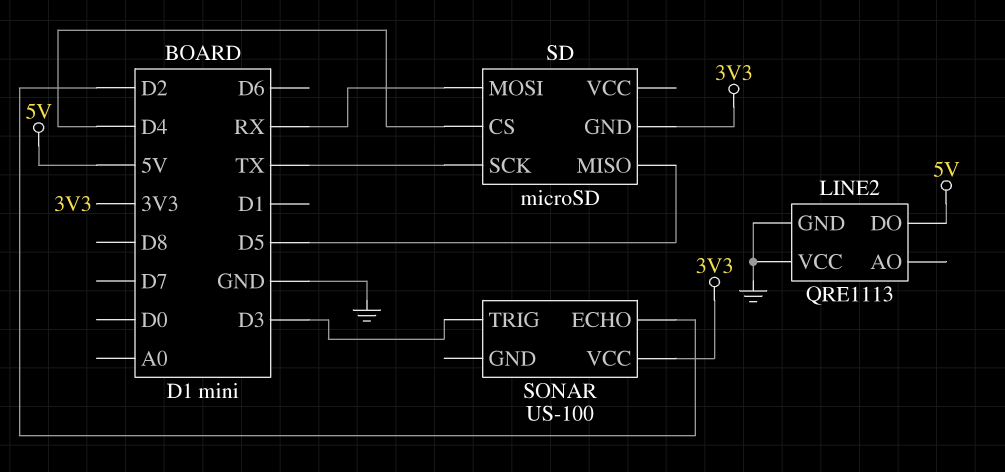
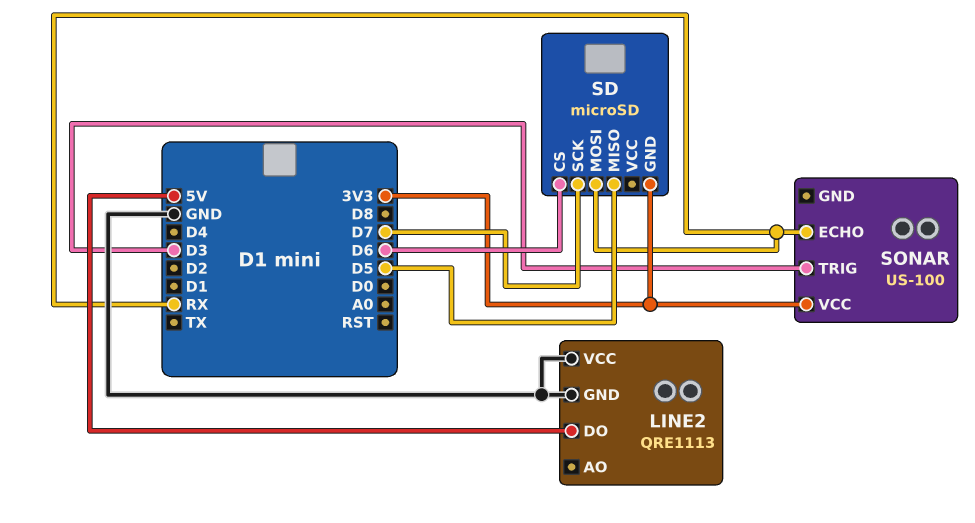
SD pin CS: D4 -> D6
SD pin SCK: TX -> D7
SONAR pin ECHO: D2 -> RX

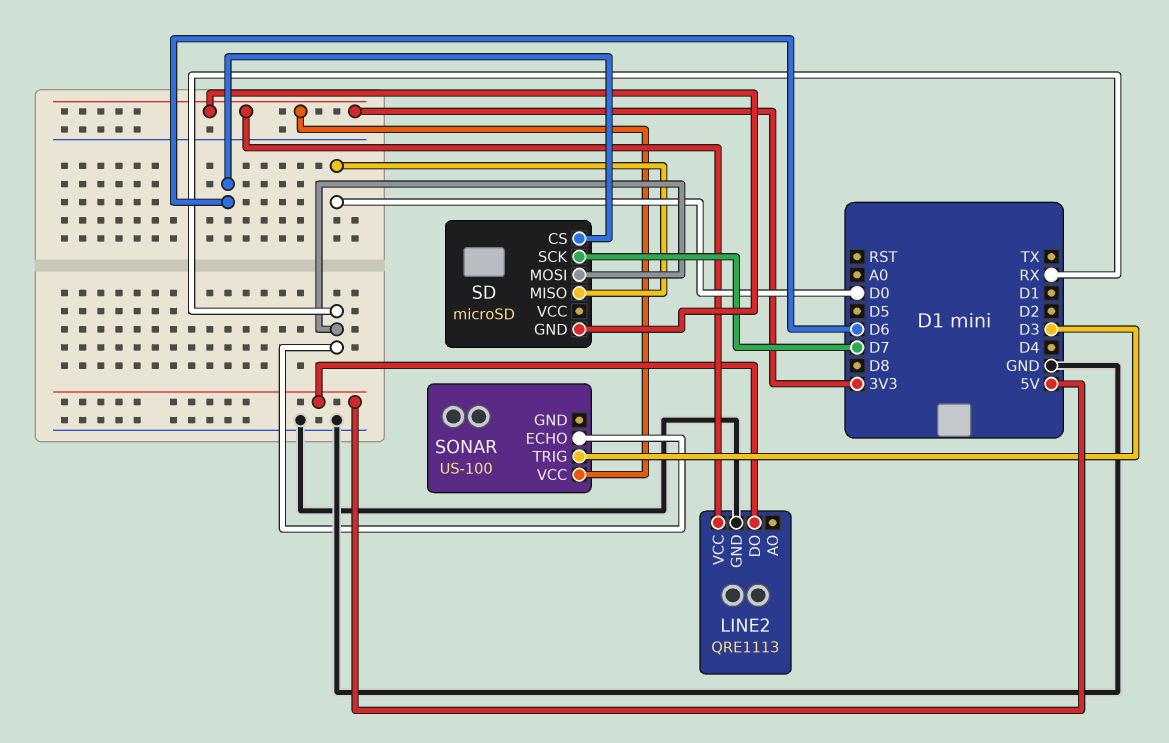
LINE2 pin VCC: GND -> 3V3
SD pin MISO: D5 -> D0

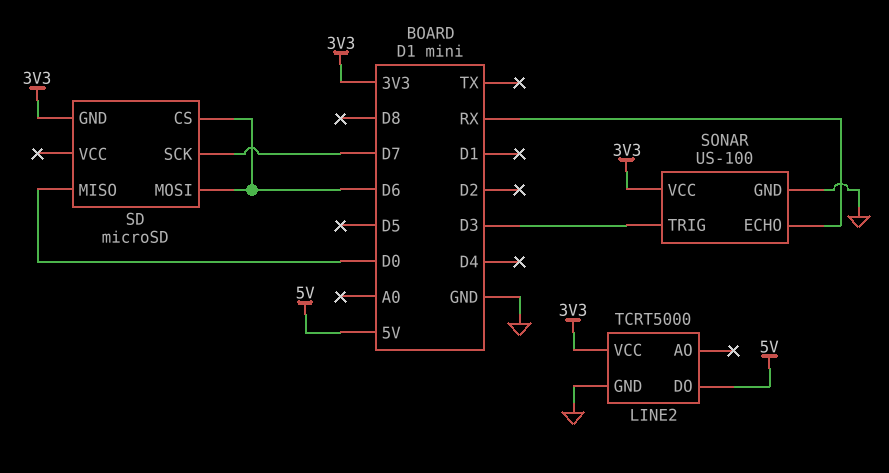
LINE2: QRE1113 -> TCRT5000
SD pin MOSI: RX -> D6
SONAR pin GND: none -> GND

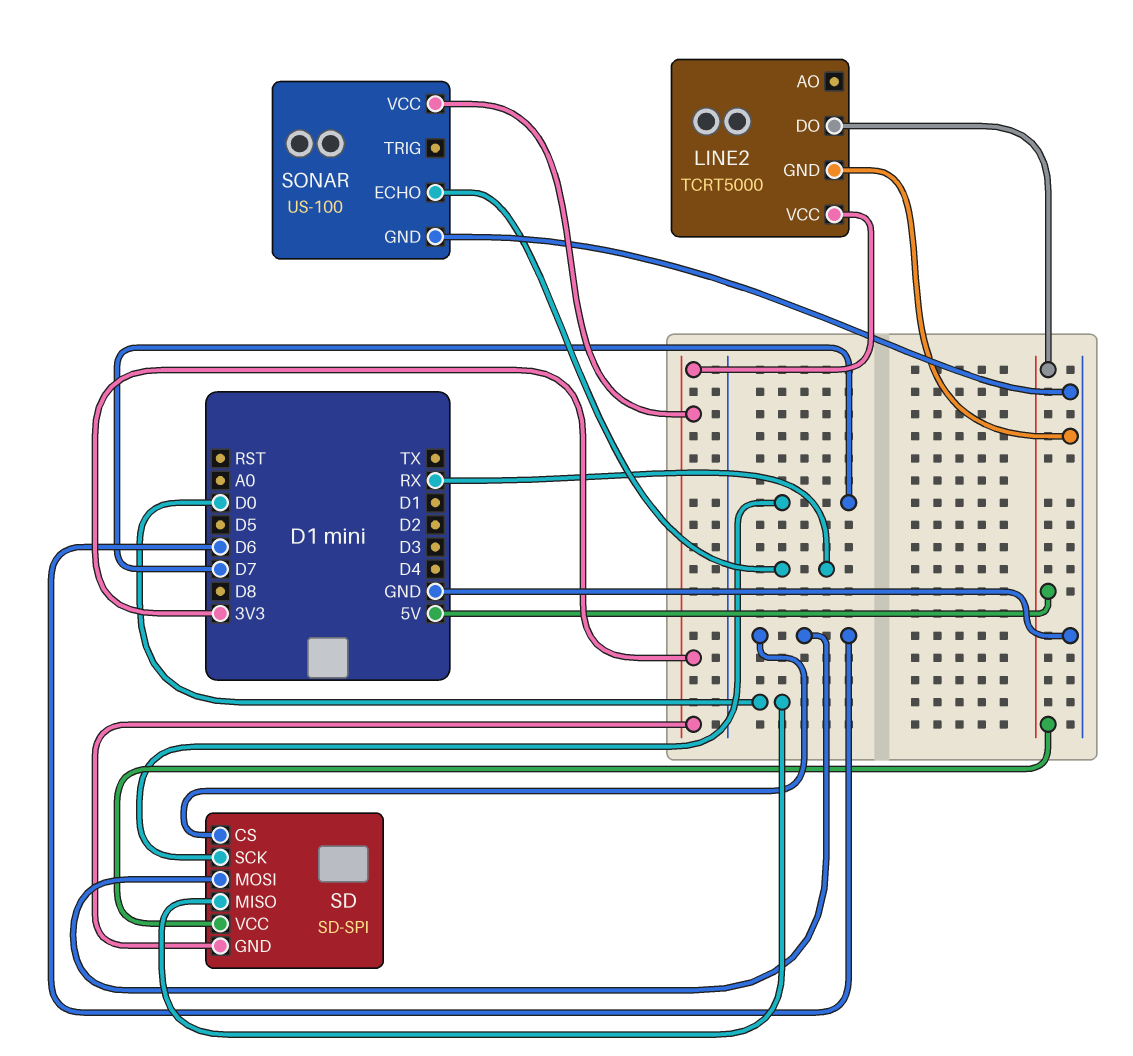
SD: microSD -> SD-SPI
SD pin VCC: none -> 5V
SONAR pin TRIG: D3 -> none

